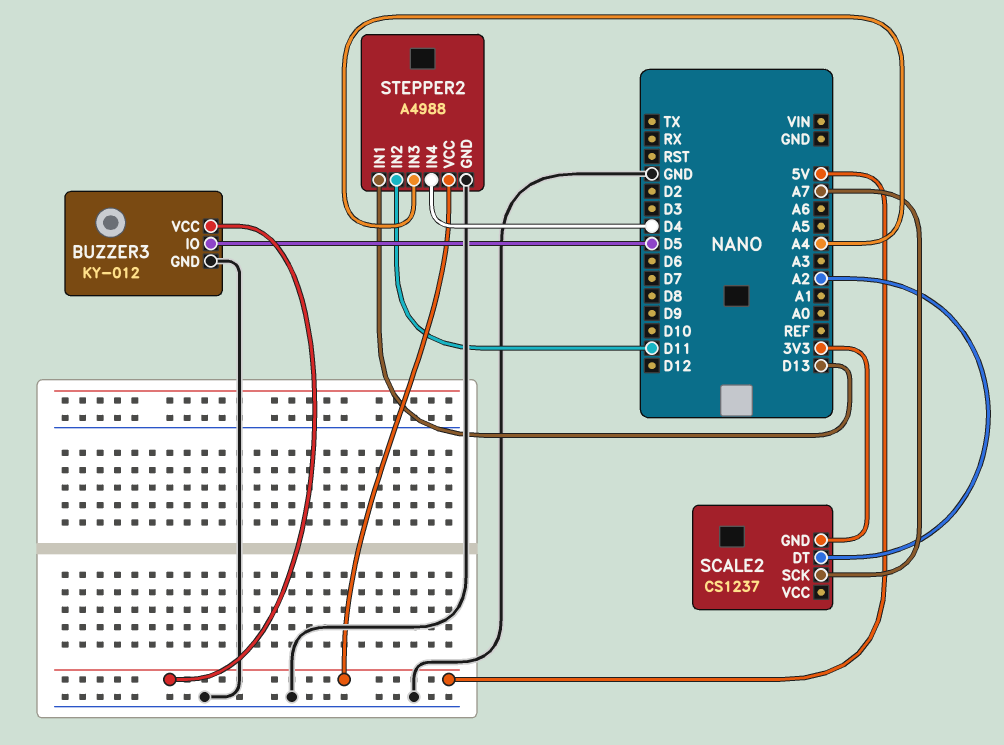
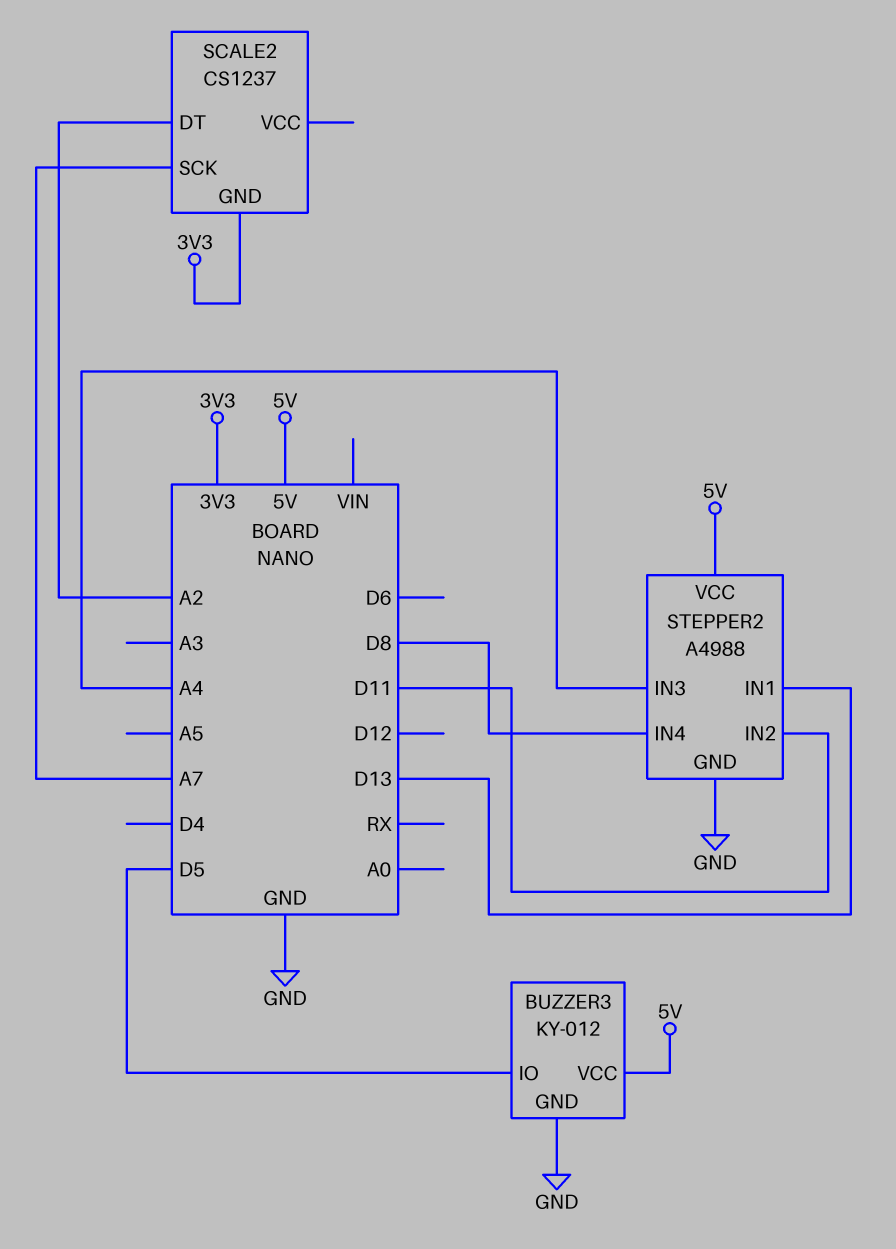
STEPPER2 pin IN4: D4 -> D8

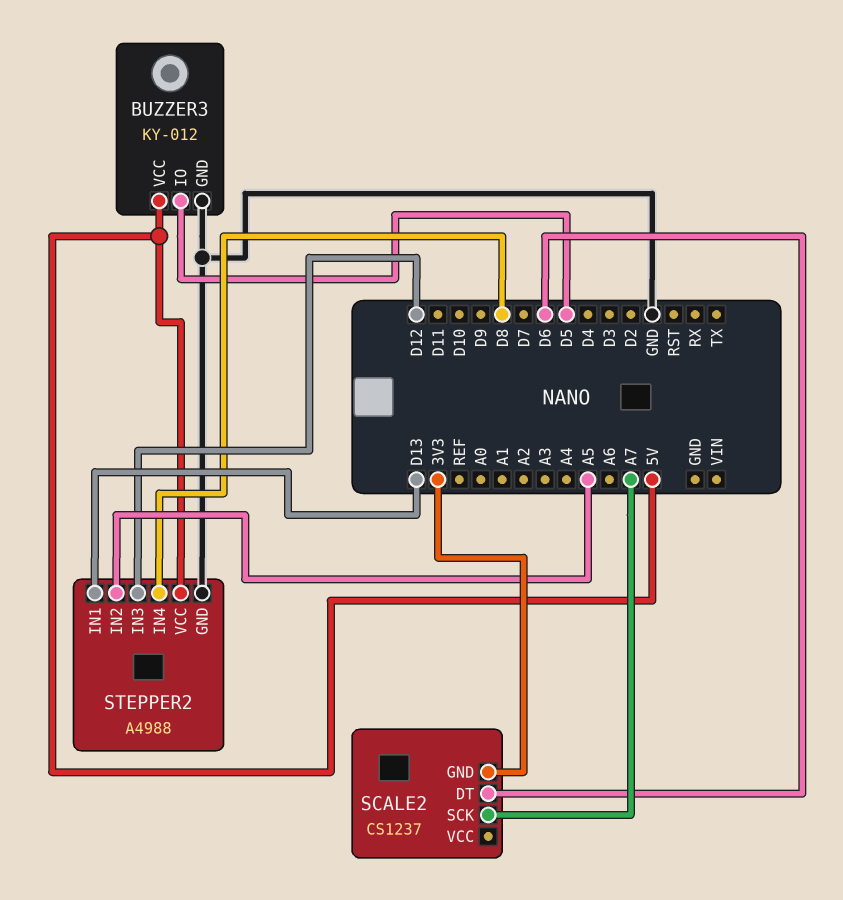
SCALE2 pin DT: A2 -> D6
STEPPER2 pin IN2: D11 -> A5
STEPPER2 pin IN3: A4 -> D12

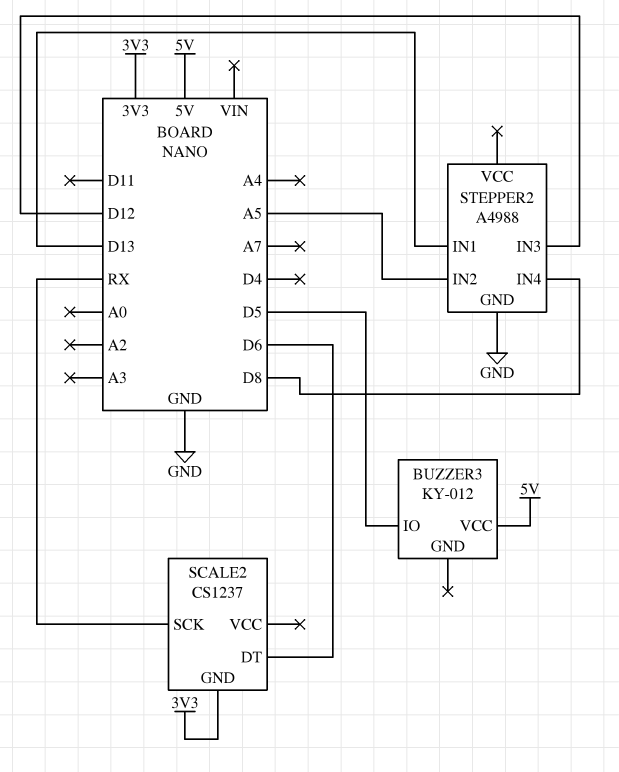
BUZZER3 pin GND: GND -> none
SCALE2 pin SCK: A7 -> RX
STEPPER2 pin VCC: 5V -> none

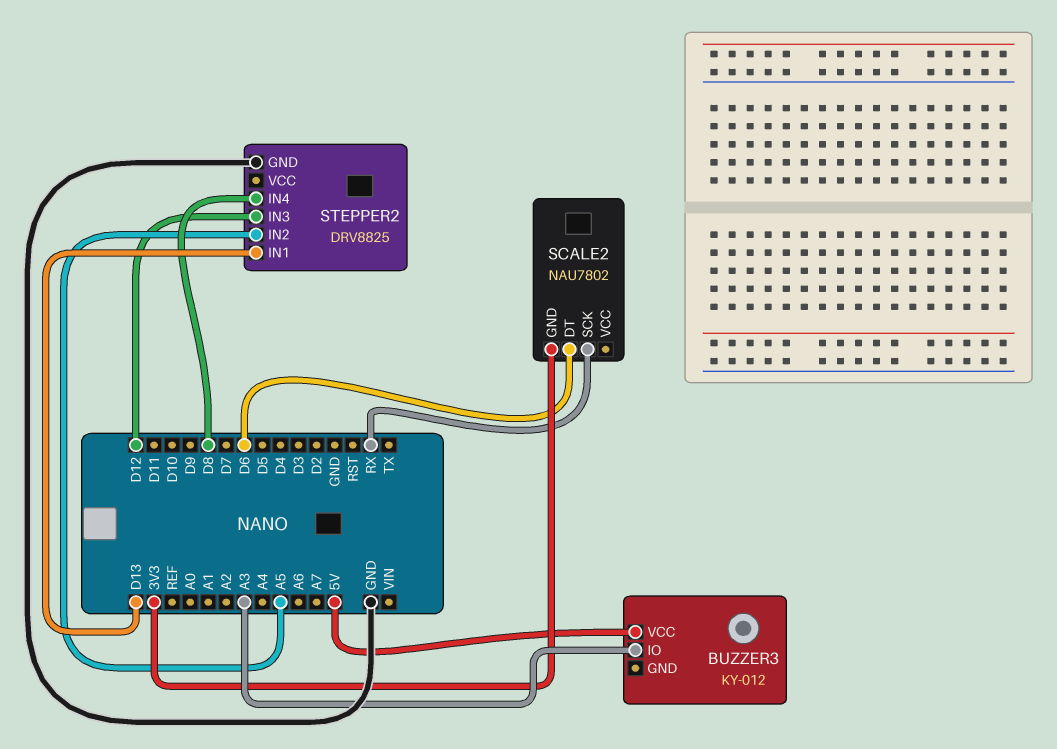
BUZZER3 pin IO: D5 -> A3
SCALE2: CS1237 -> NAU7802
STEPPER2: A4988 -> DRV8825

